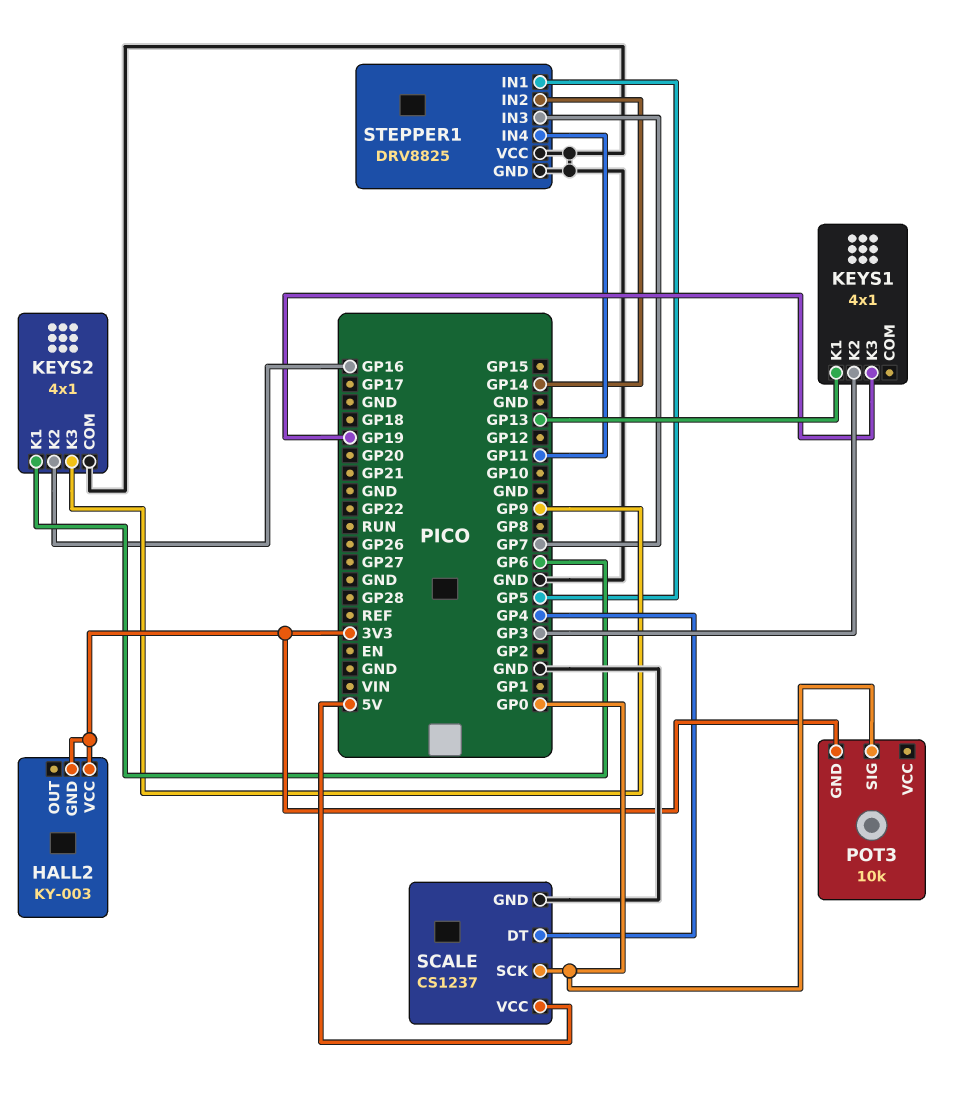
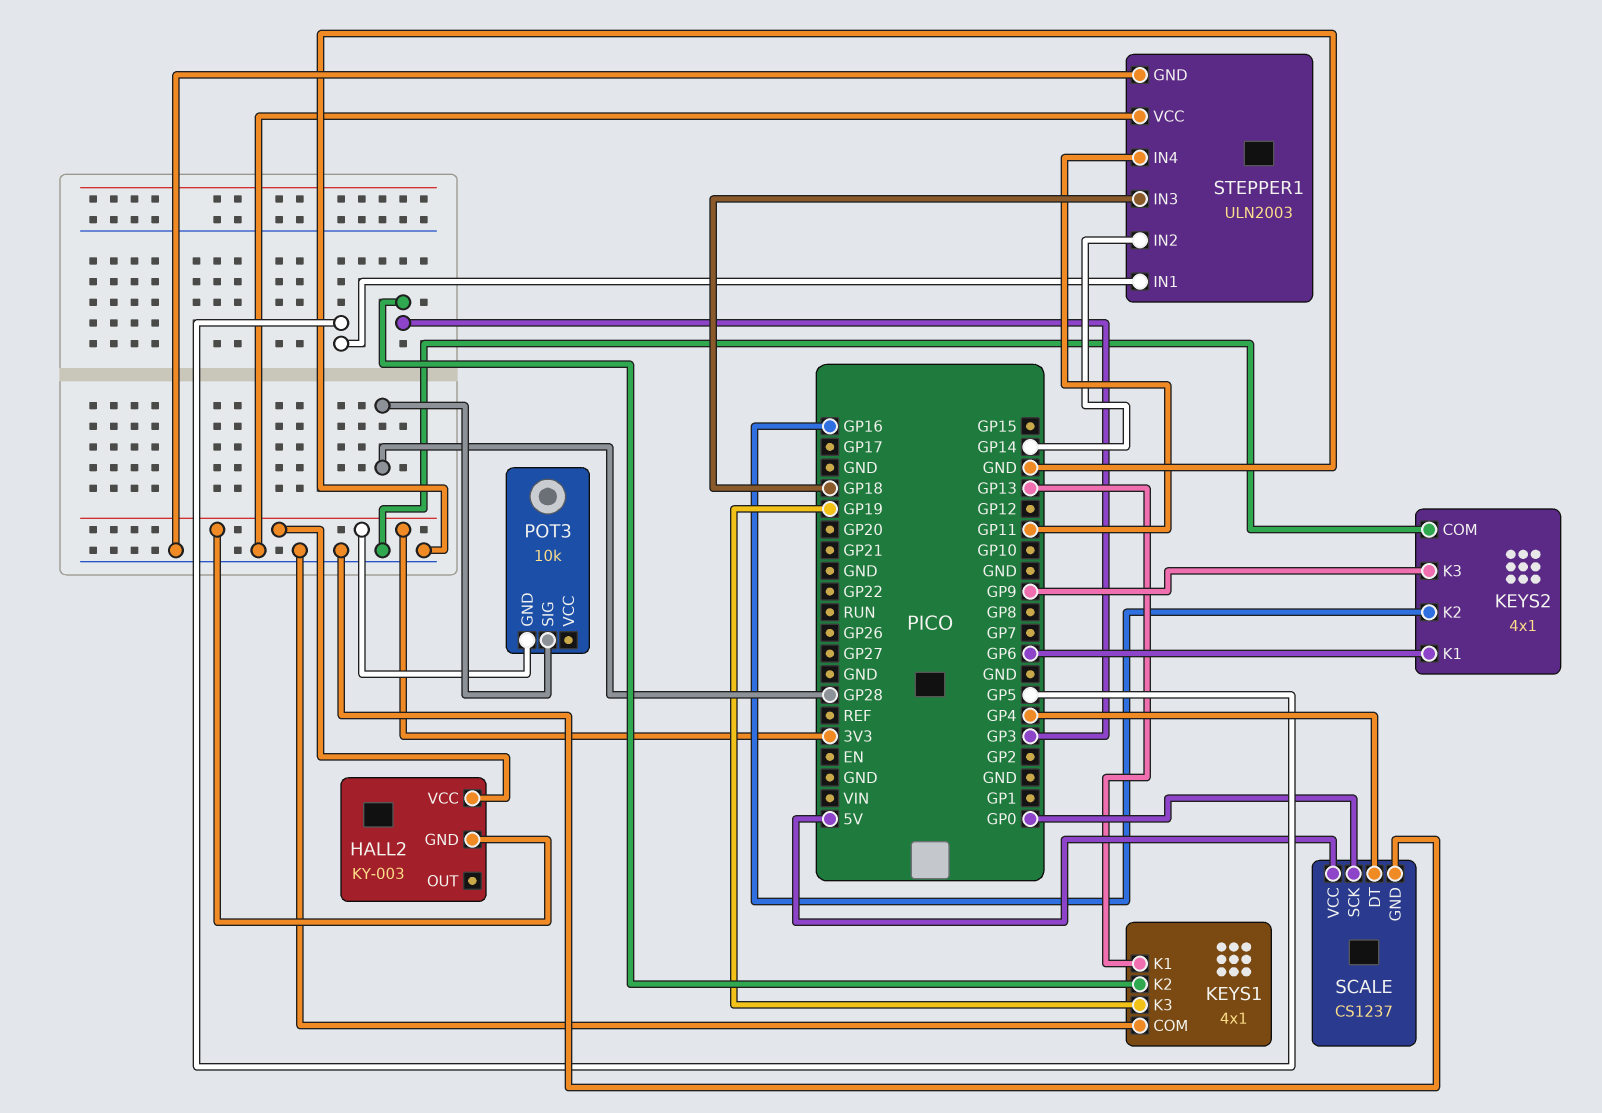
KEYS1 pin COM: none -> GND
POT3 pin SIG: GP0 -> GP28
STEPPER1: DRV8825 -> ULN2003
STEPPER1 pin IN3: GP7 -> GP18

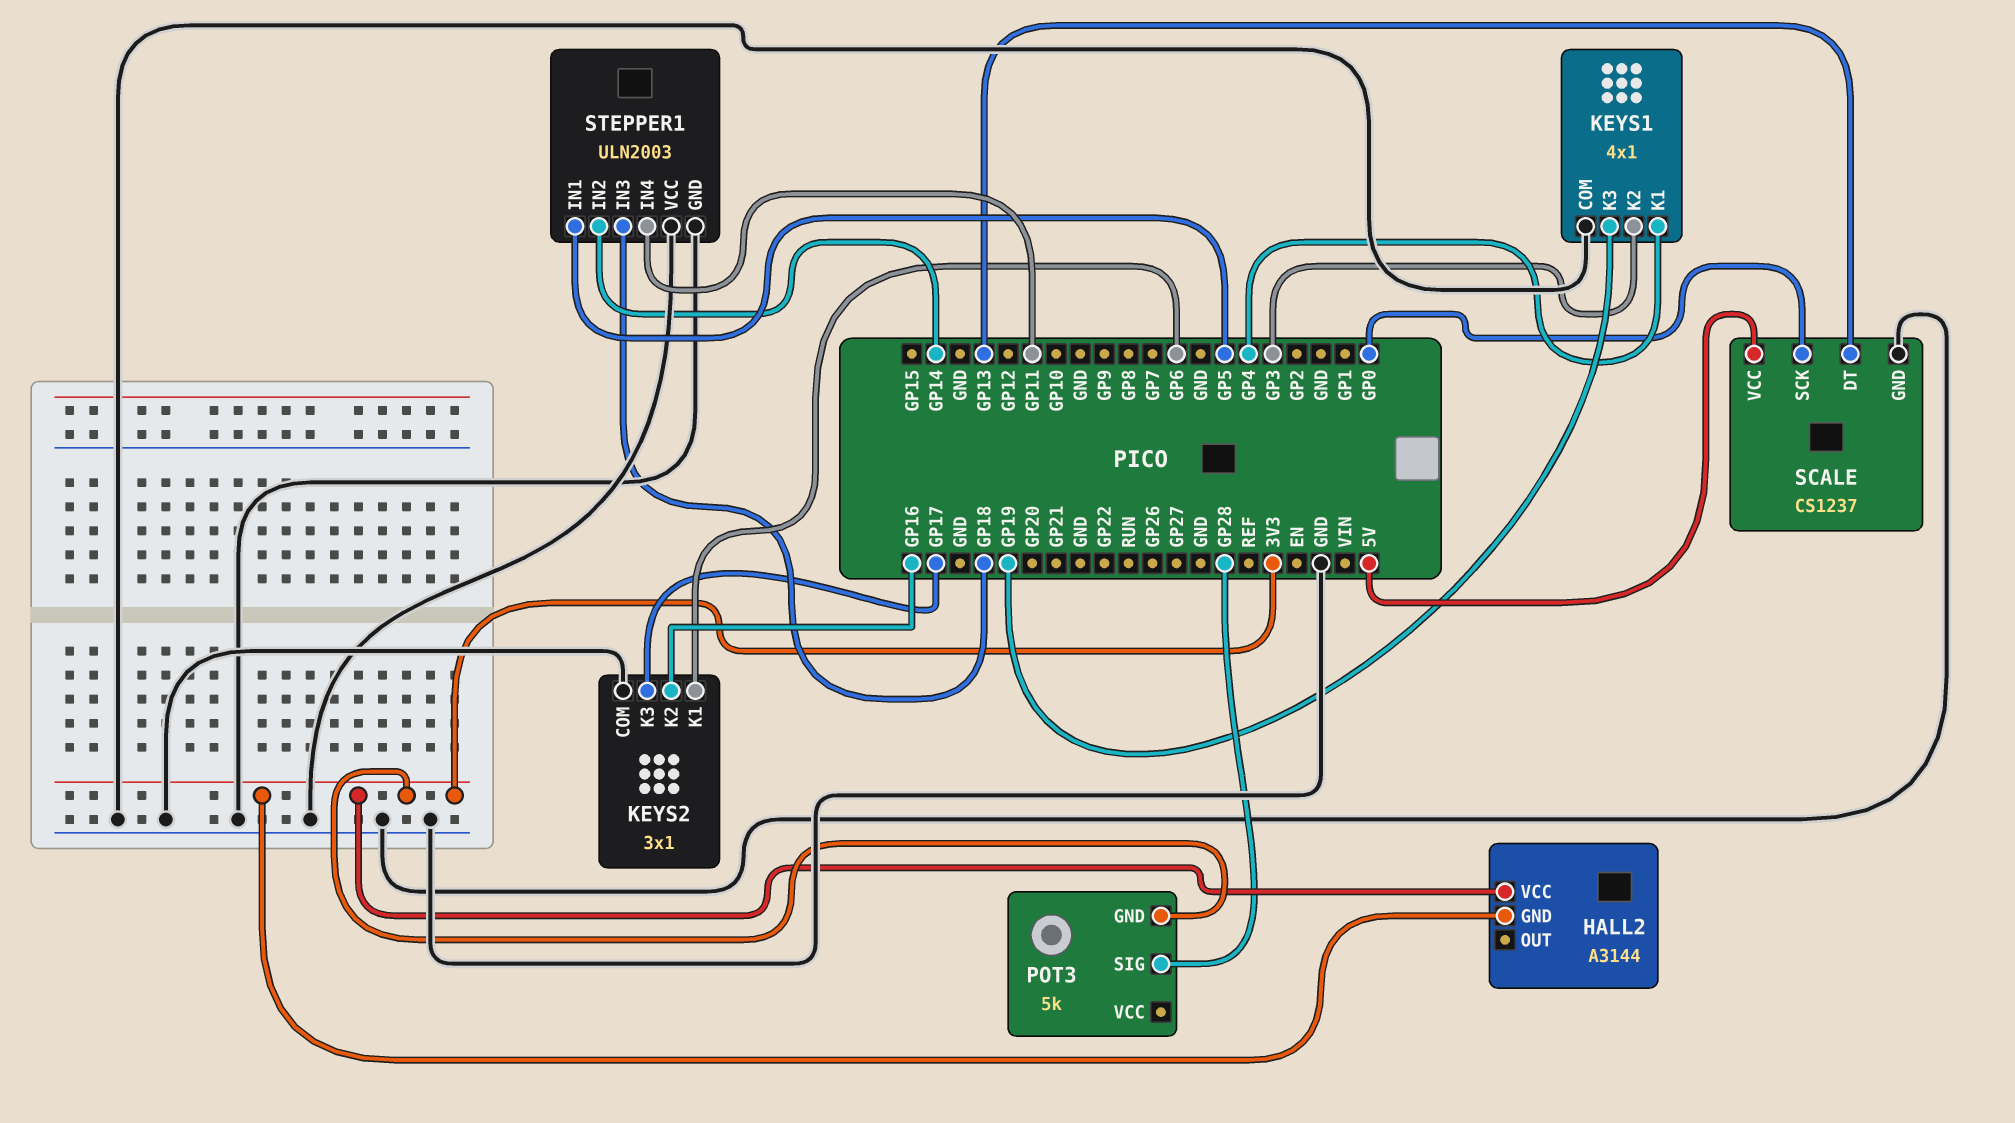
HALL2: KY-003 -> A3144
KEYS1 pin K1: GP13 -> GP4
KEYS2: 4x1 -> 3x1
KEYS2 pin K3: GP9 -> GP17
POT3: 10k -> 5k
SCALE pin DT: GP4 -> GP13

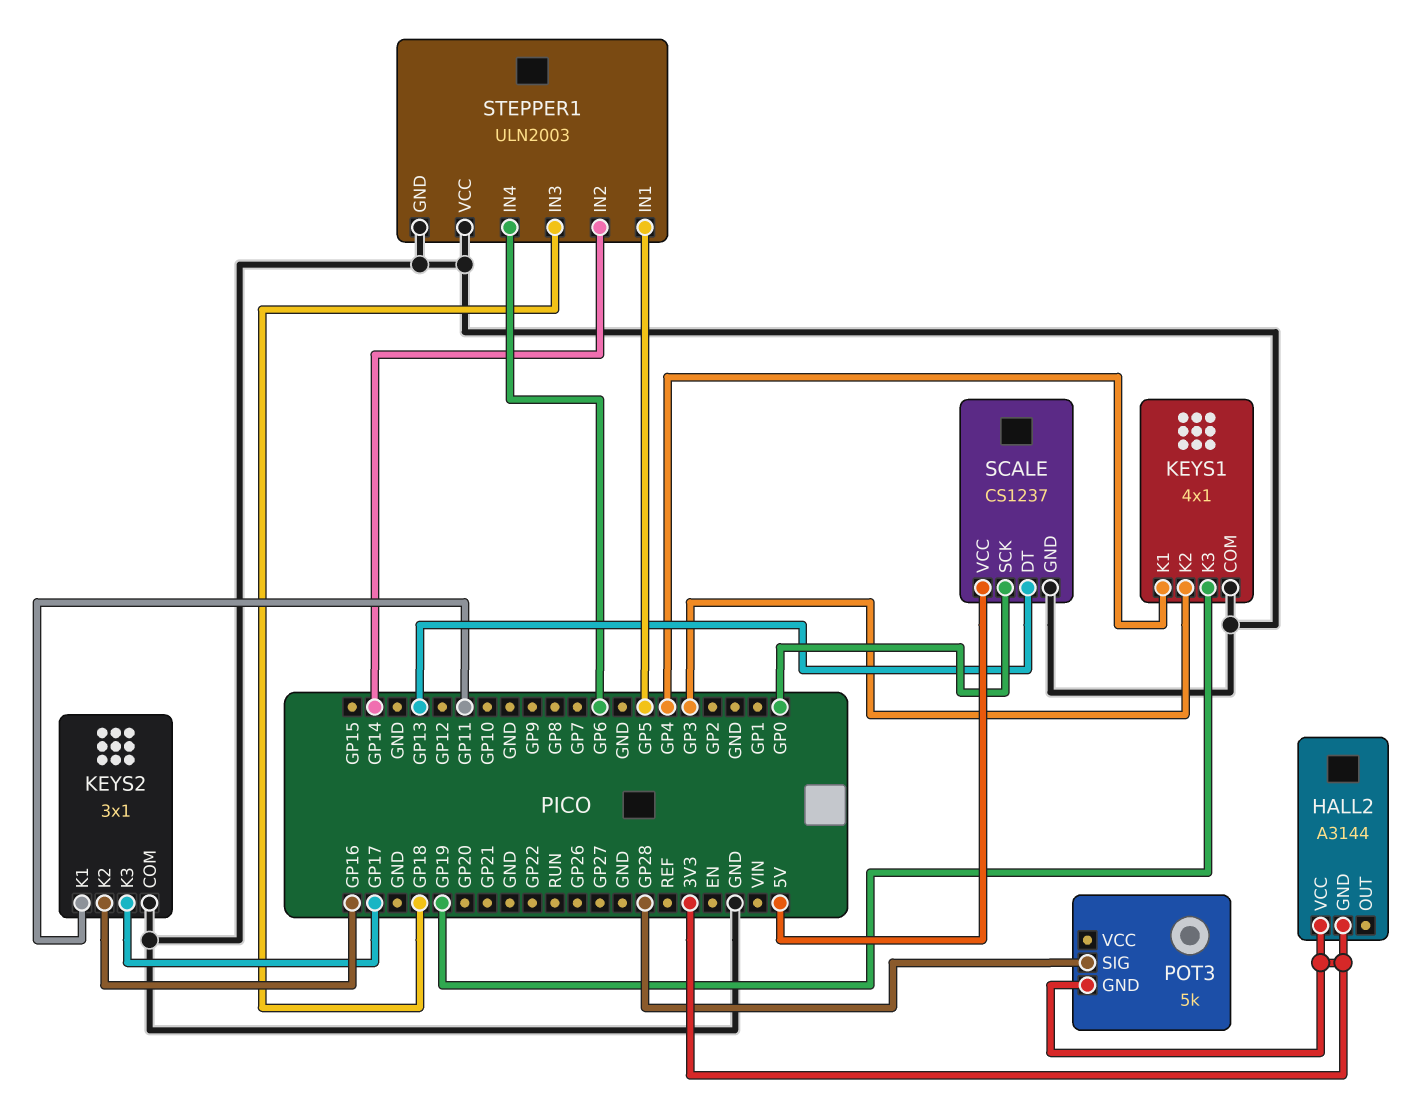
KEYS2 pin K1: GP6 -> GP11
STEPPER1 pin IN4: GP11 -> GP6

